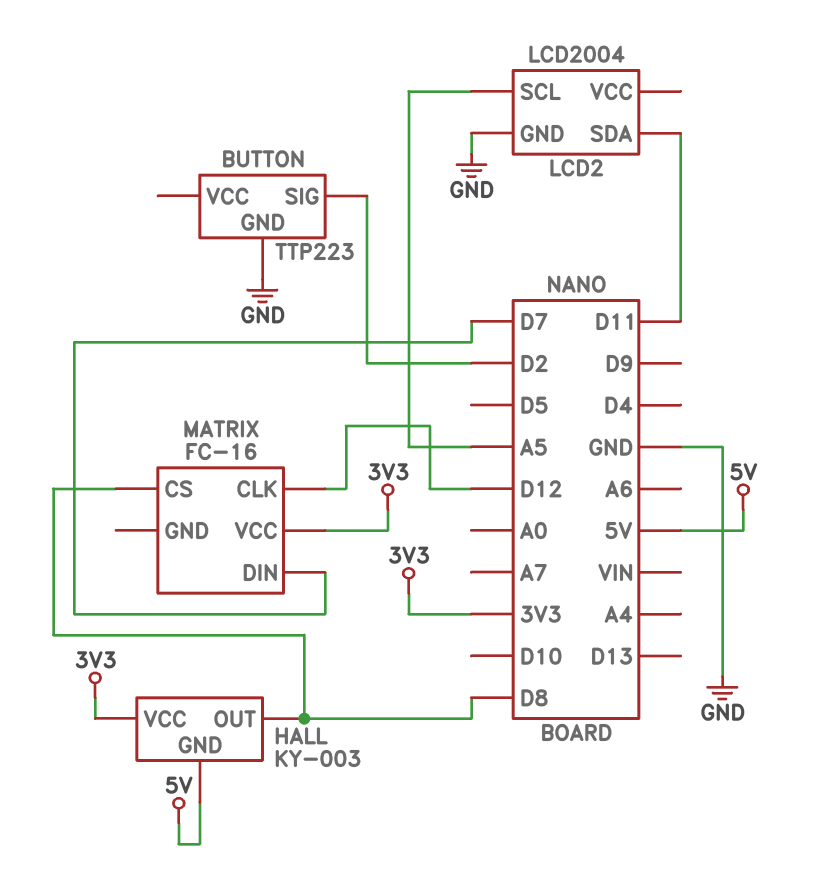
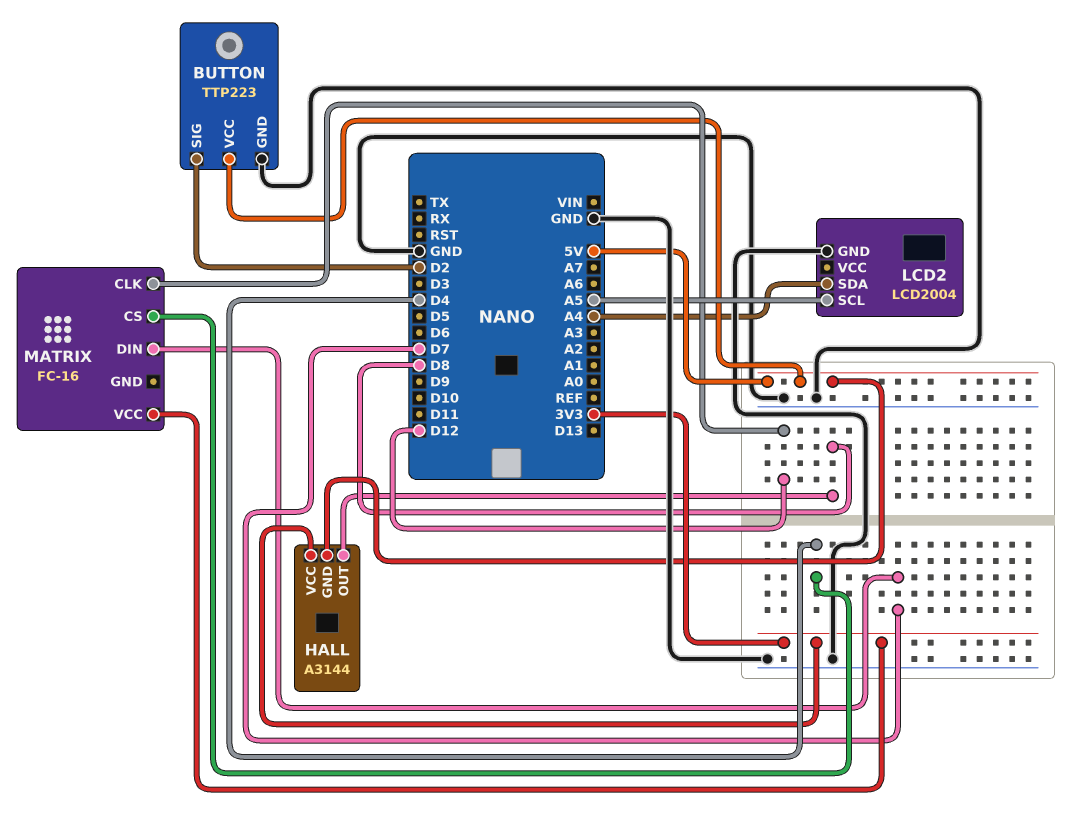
BUTTON pin VCC: none -> 5V
HALL: KY-003 -> A3144
LCD2 pin SDA: D11 -> A4
MATRIX pin CS: D8 -> D4

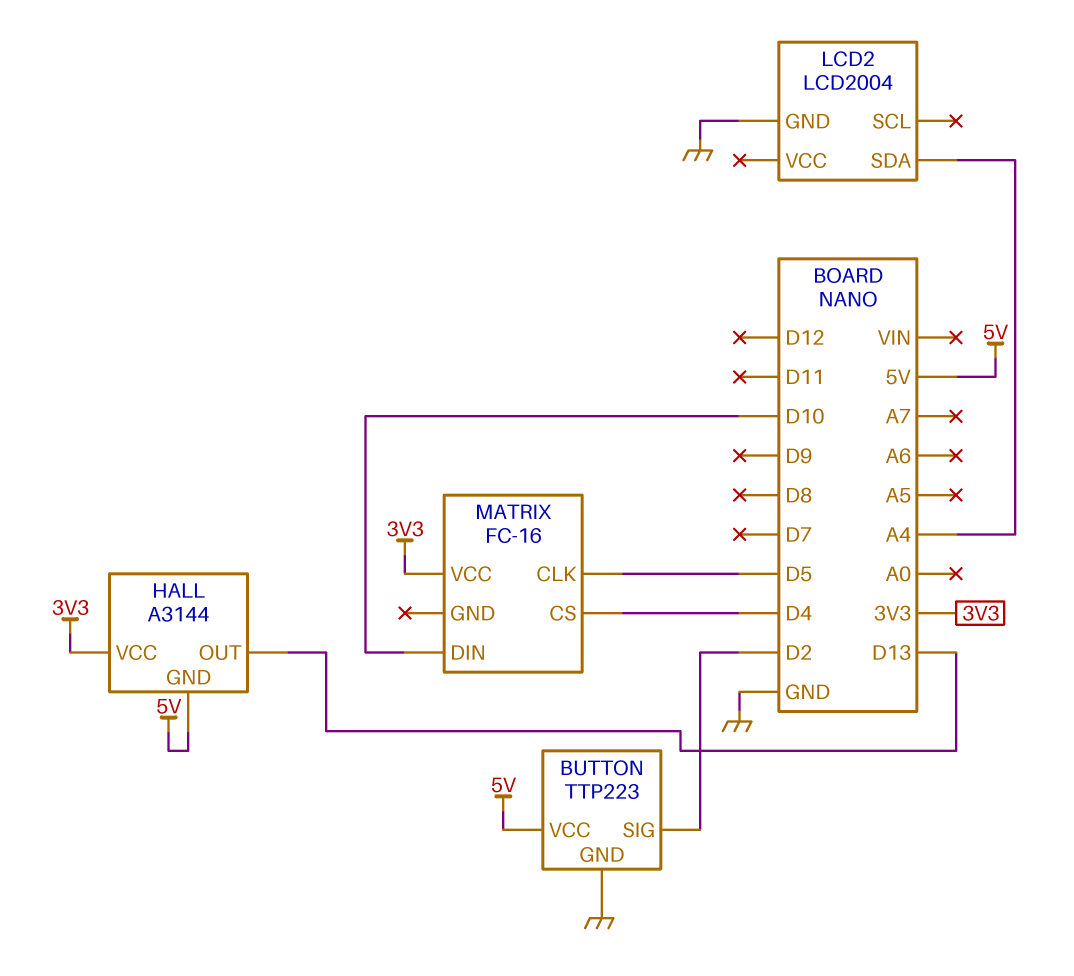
HALL pin OUT: D8 -> D13
LCD2 pin SCL: A5 -> none
MATRIX pin CLK: D12 -> D5
MATRIX pin DIN: D7 -> D10

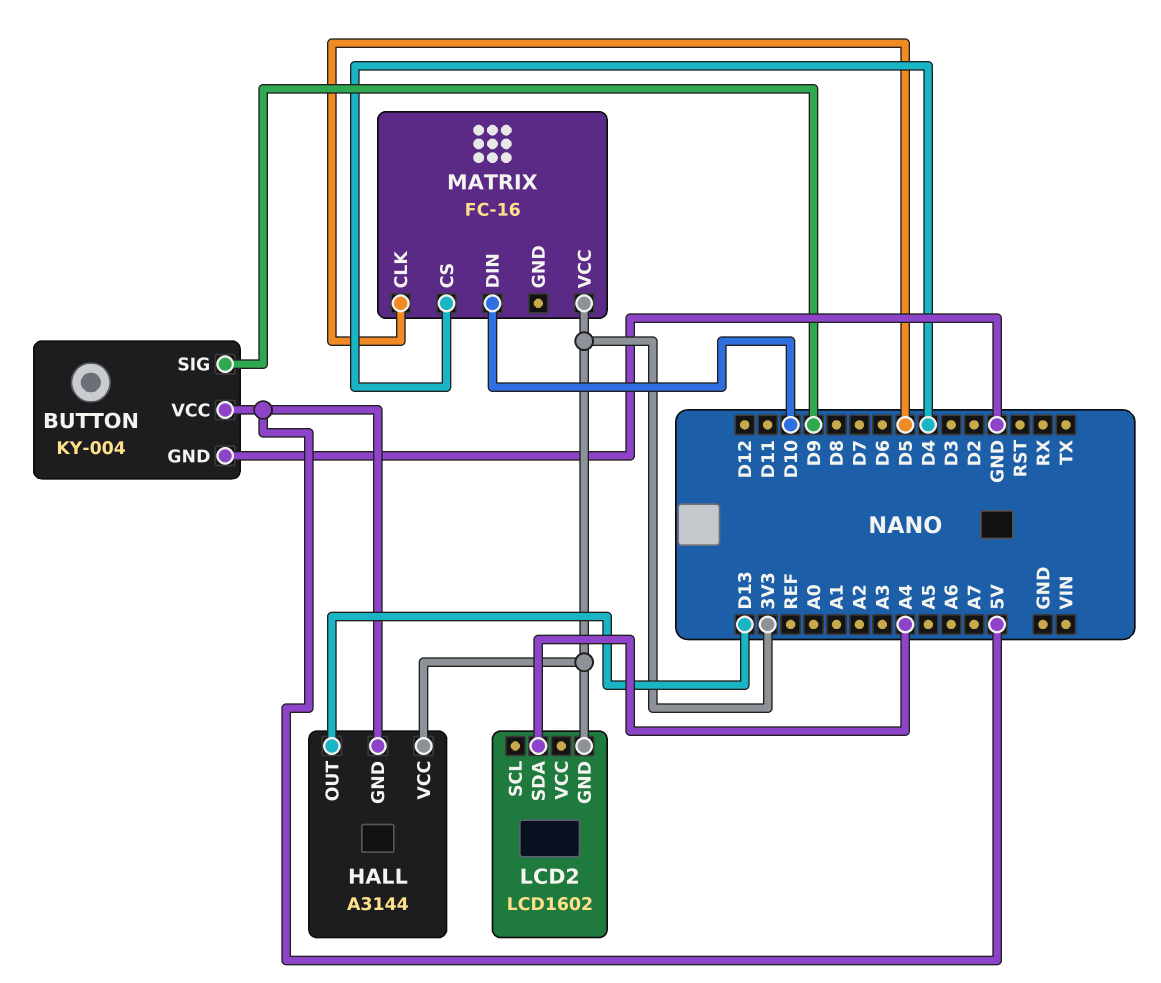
BUTTON: TTP223 -> KY-004
BUTTON pin SIG: D2 -> D9
LCD2: LCD2004 -> LCD1602
LCD2 pin GND: GND -> 3V3

